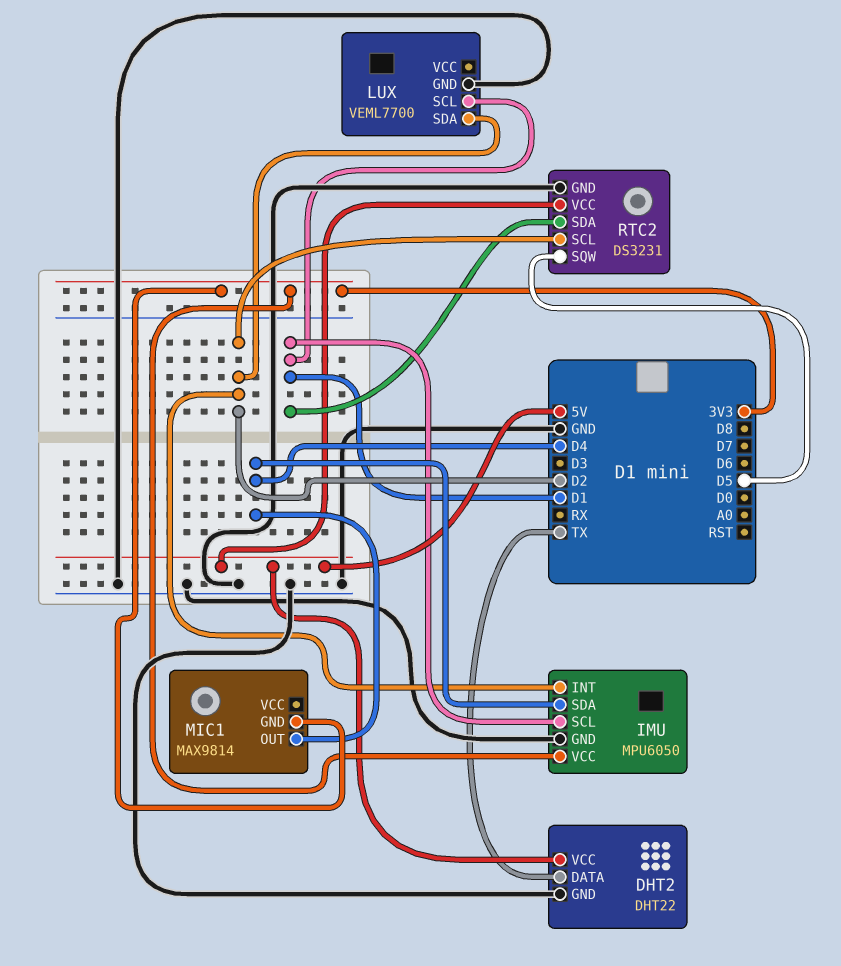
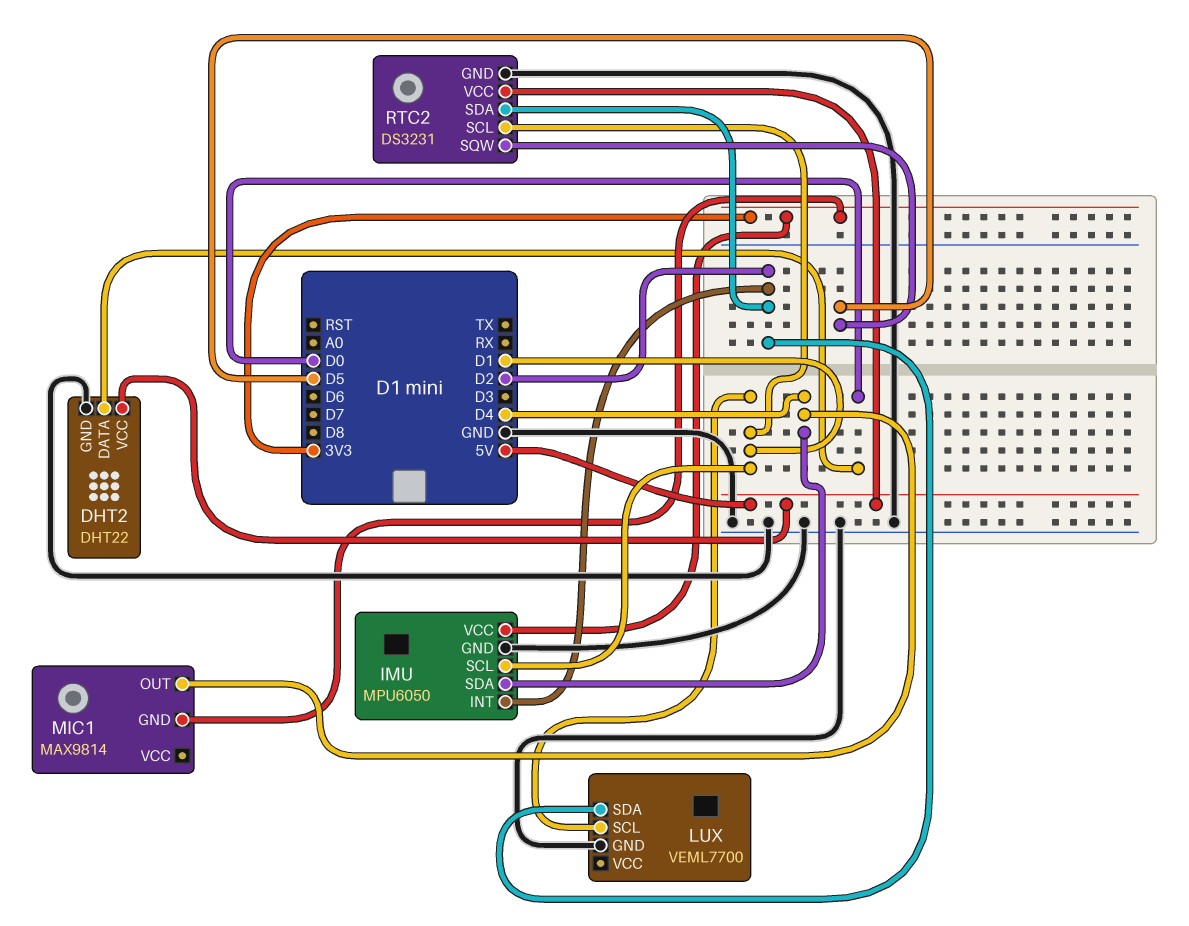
DHT2 pin DATA: TX -> D0
RTC2 pin SCL: D2 -> D1
RTC2 pin SDA: D1 -> D2

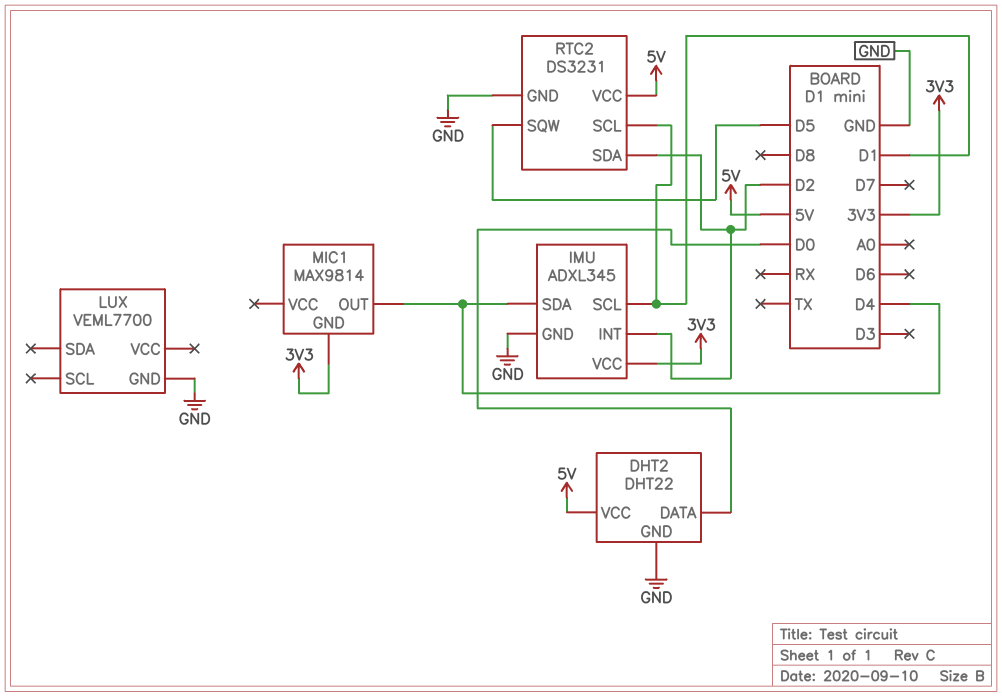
IMU: MPU6050 -> ADXL345
LUX pin SCL: D1 -> none
LUX pin SDA: D2 -> none

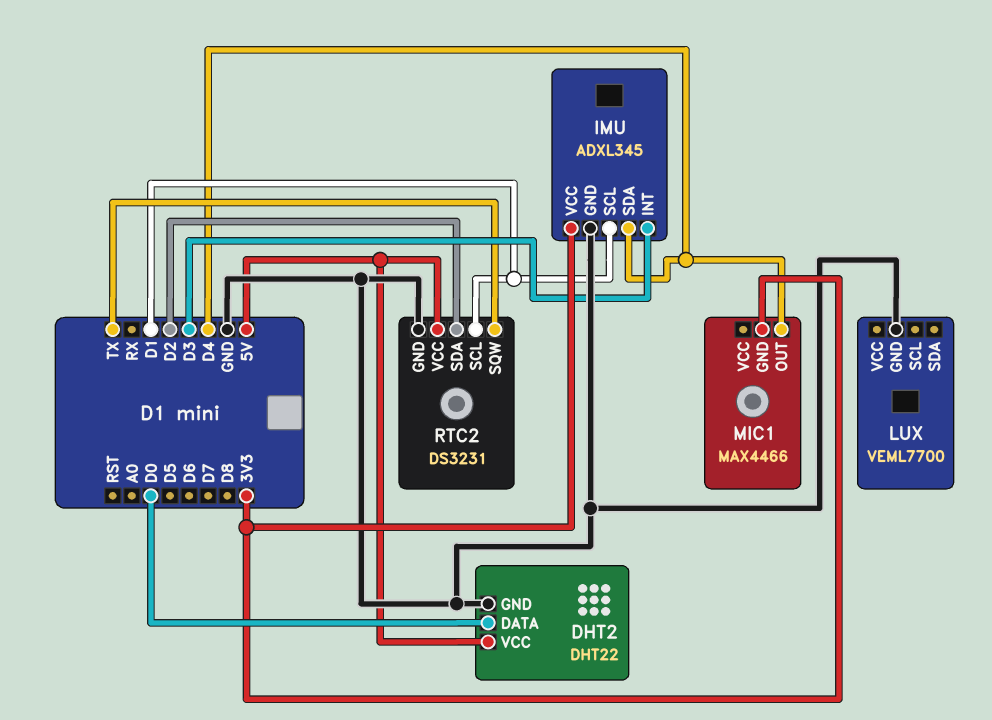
IMU pin INT: D2 -> D3
MIC1: MAX9814 -> MAX4466
RTC2 pin SQW: D5 -> TX

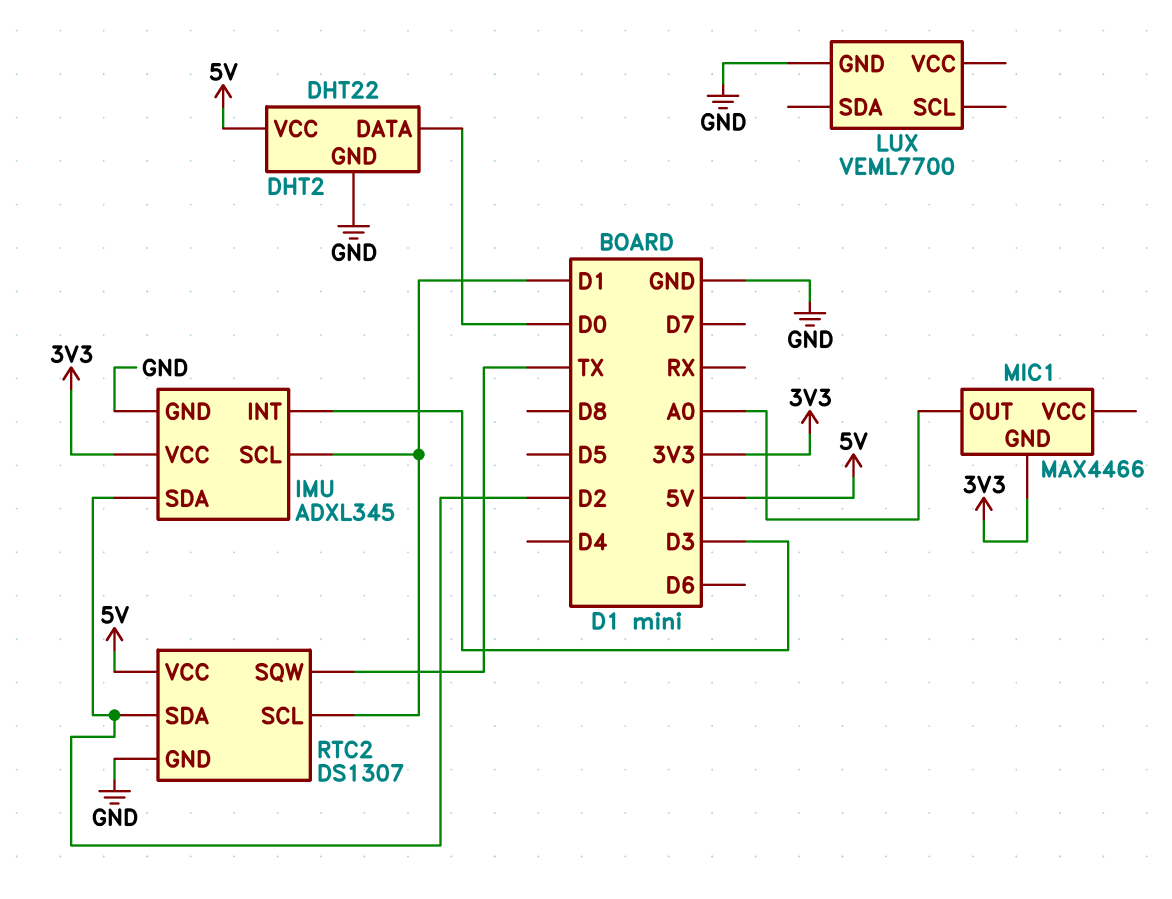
IMU pin SDA: D4 -> D2
MIC1 pin OUT: D4 -> A0
RTC2: DS3231 -> DS1307

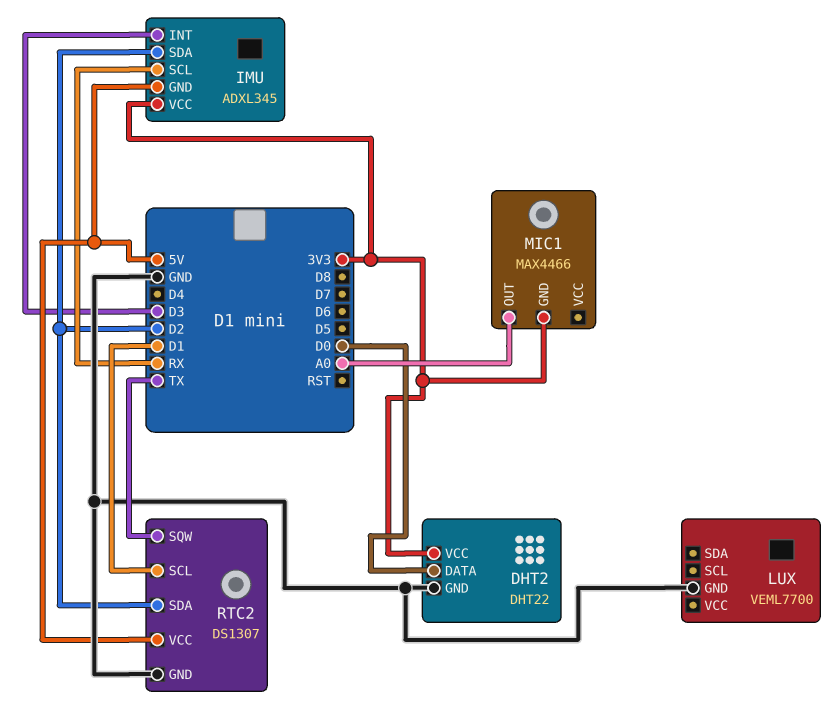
DHT2 pin VCC: 5V -> 3V3
IMU pin GND: GND -> 5V
IMU pin SCL: D1 -> RX

